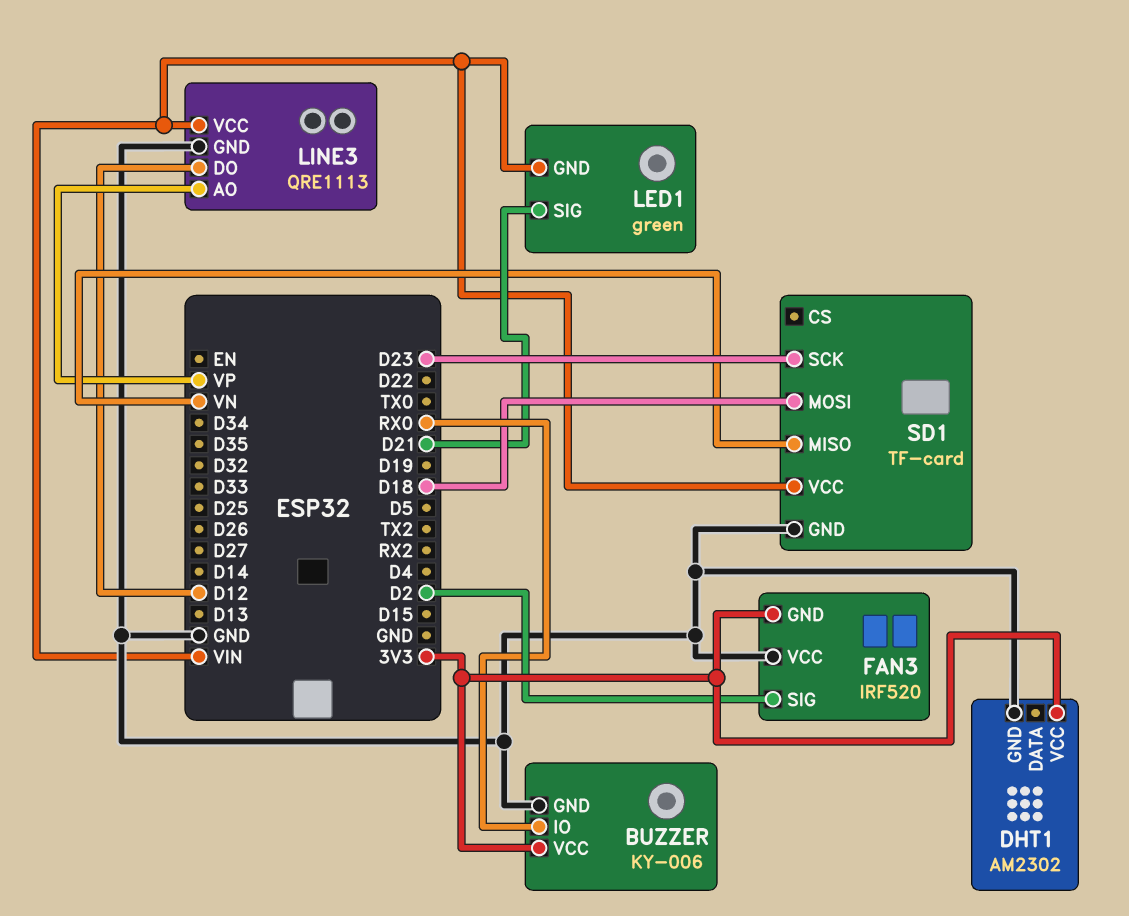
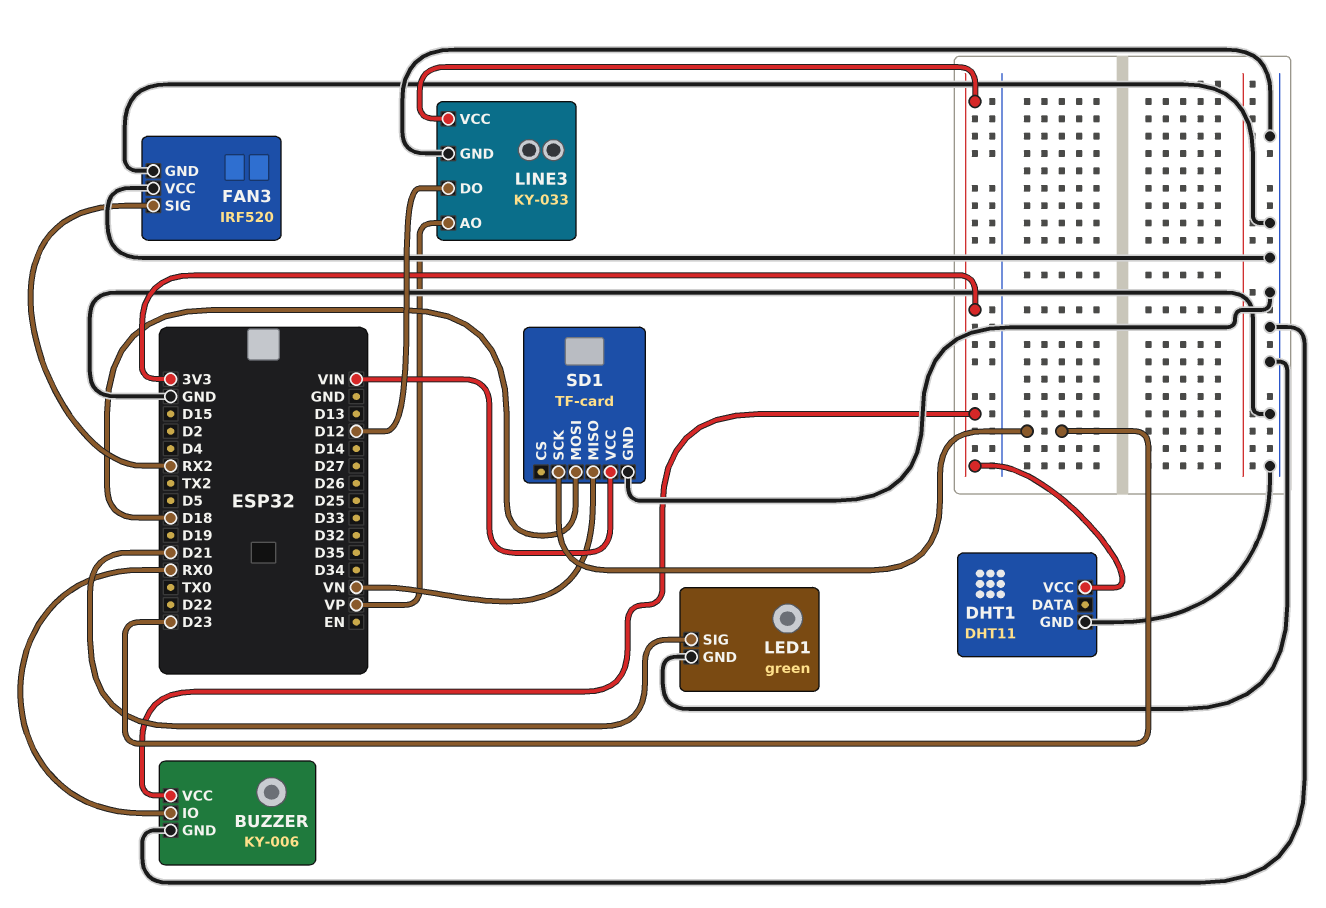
DHT1: AM2302 -> DHT11
FAN3 pin GND: 3V3 -> GND
FAN3 pin SIG: D2 -> RX2
LED1 pin GND: VIN -> GND
LINE3: QRE1113 -> KY-033
LINE3 pin VCC: VIN -> 3V3

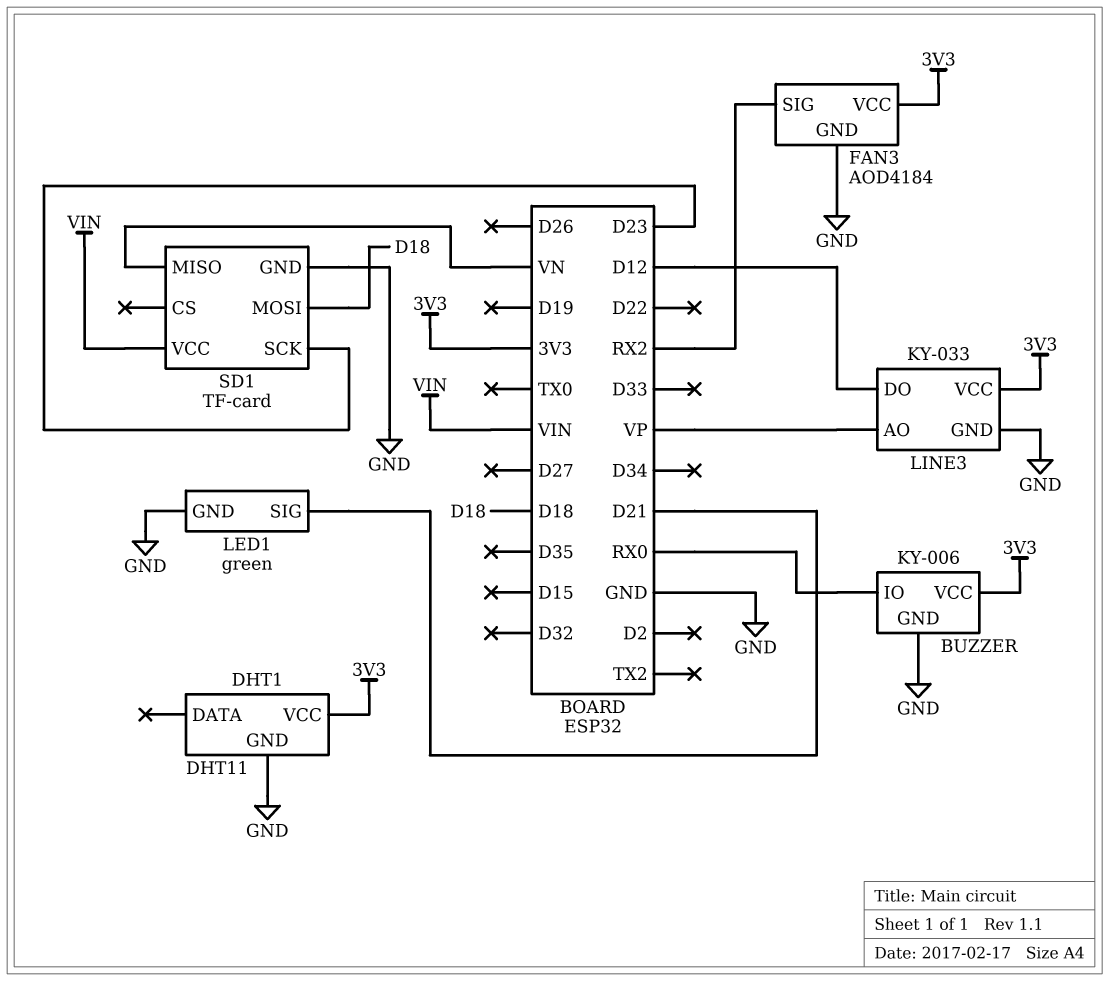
FAN3: IRF520 -> AOD4184
FAN3 pin VCC: GND -> 3V3

